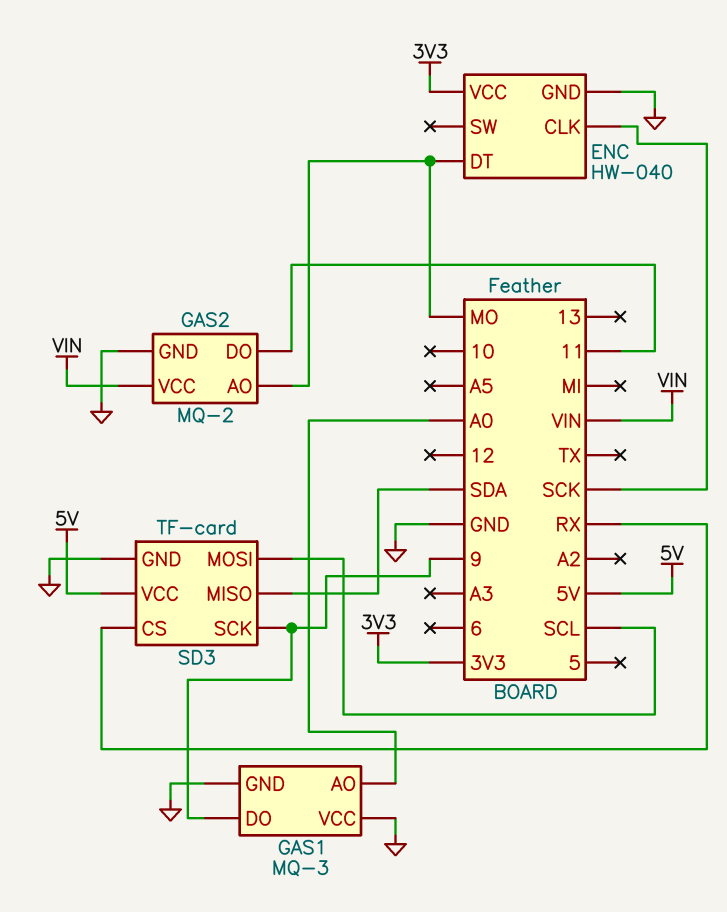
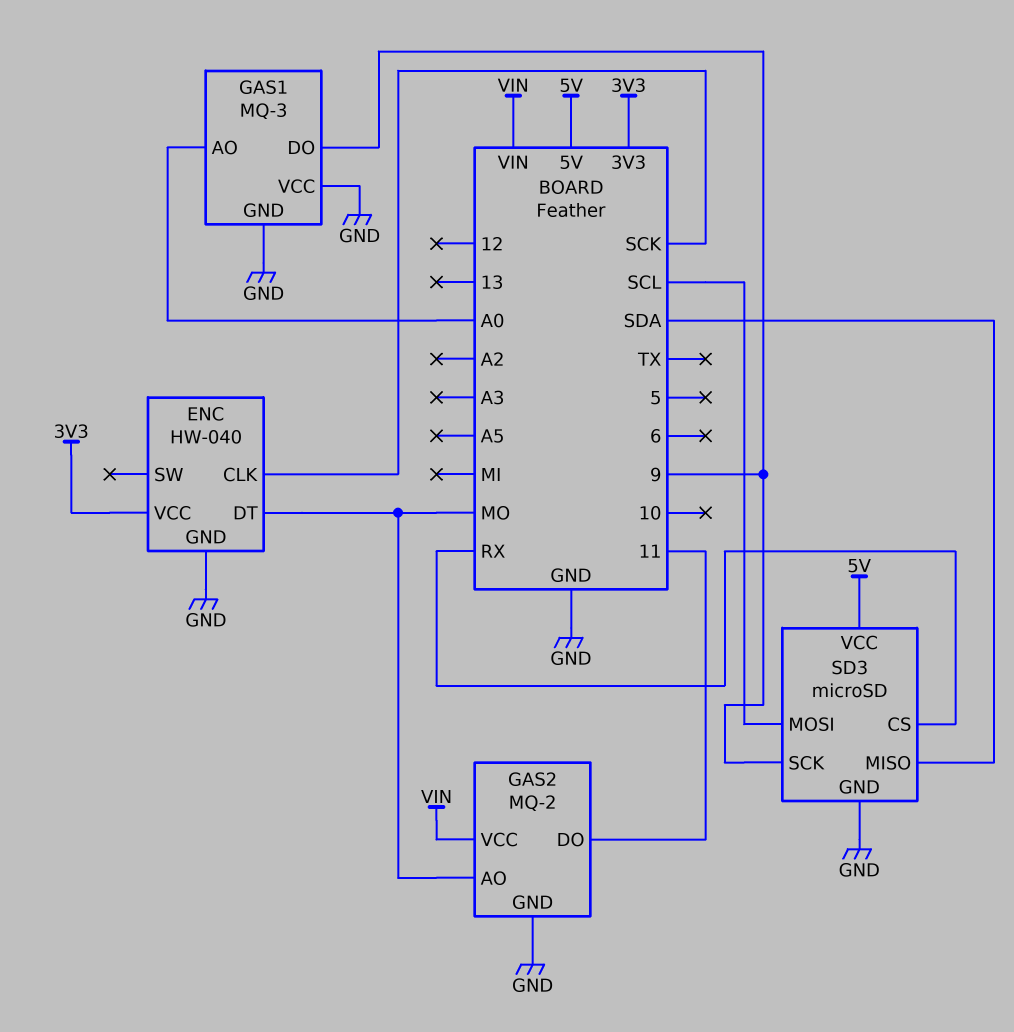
SD3: TF-card -> microSD

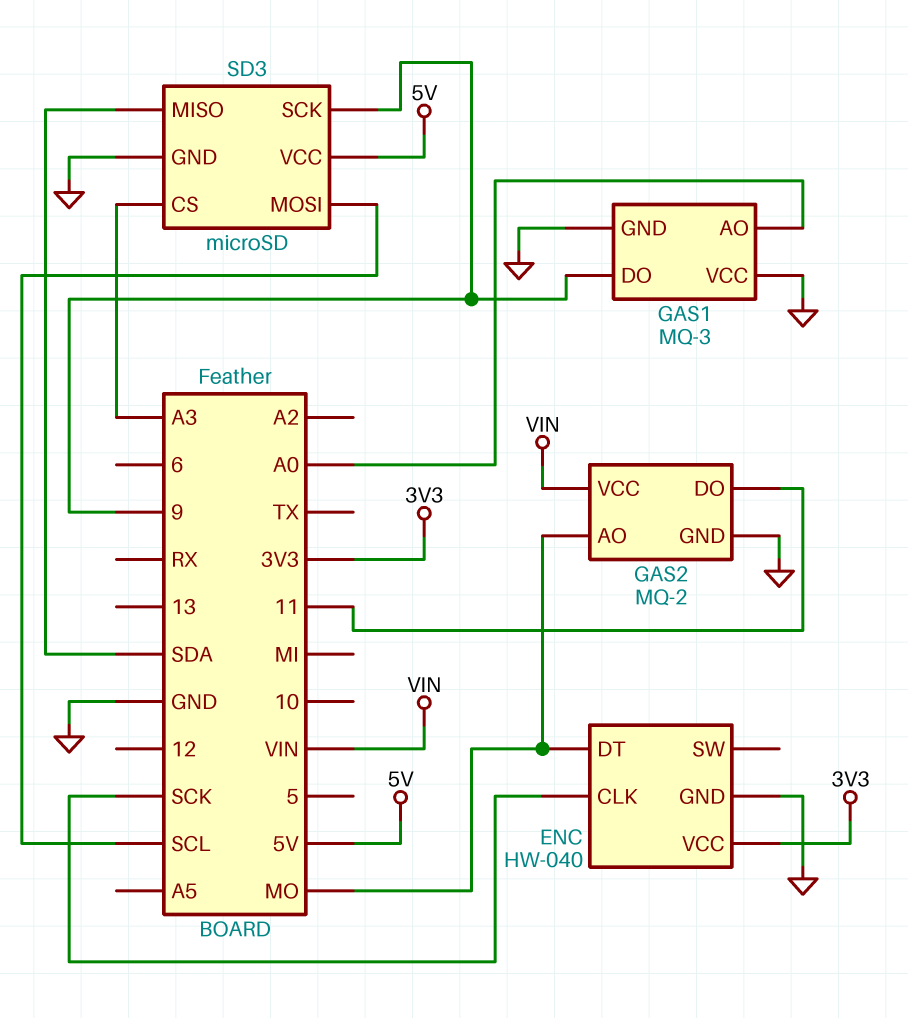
SD3 pin CS: RX -> A3

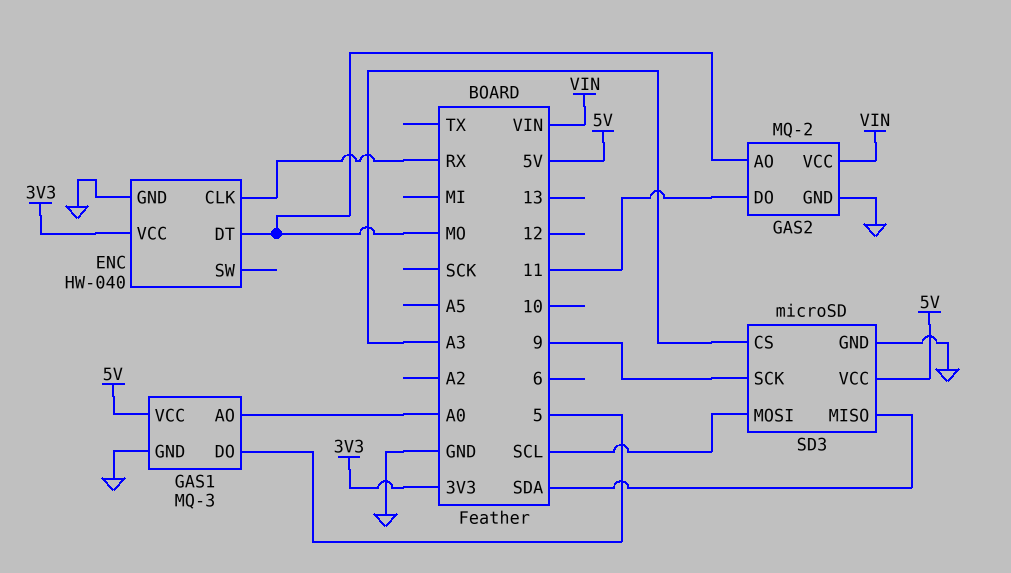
ENC pin CLK: SCK -> RX
GAS1 pin DO: 9 -> 5
GAS1 pin VCC: GND -> 5V

